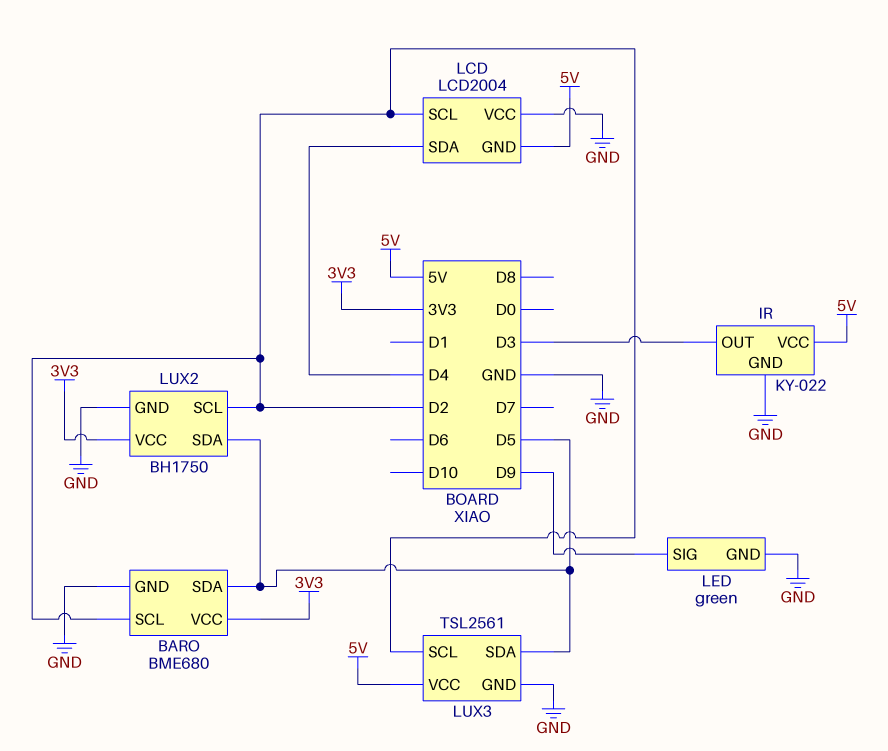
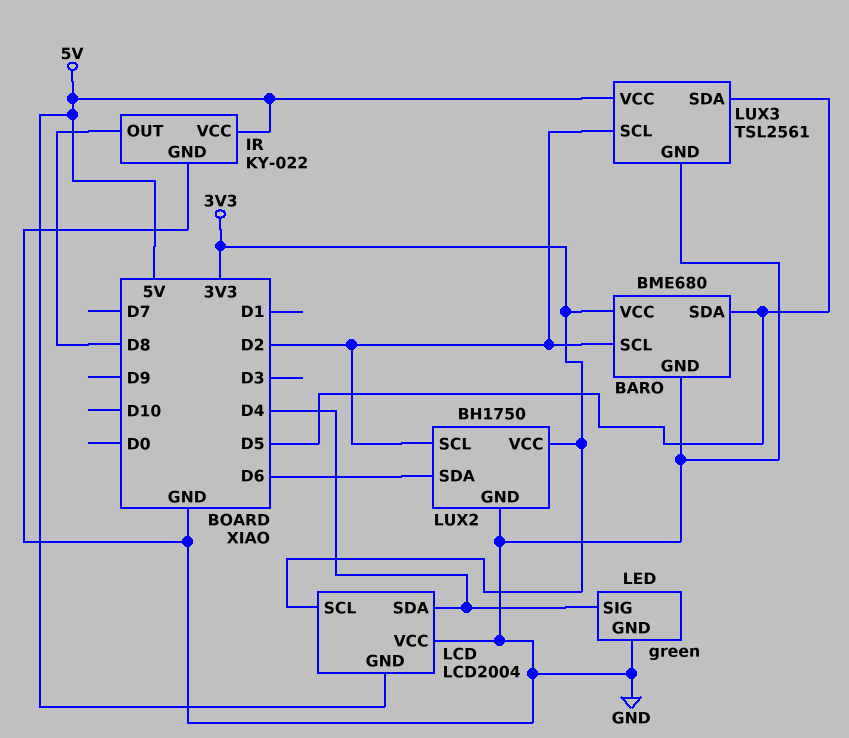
IR pin OUT: D3 -> D8
LCD pin SCL: D2 -> 3V3
LED pin SIG: D9 -> D4
LUX2 pin SDA: D5 -> D6

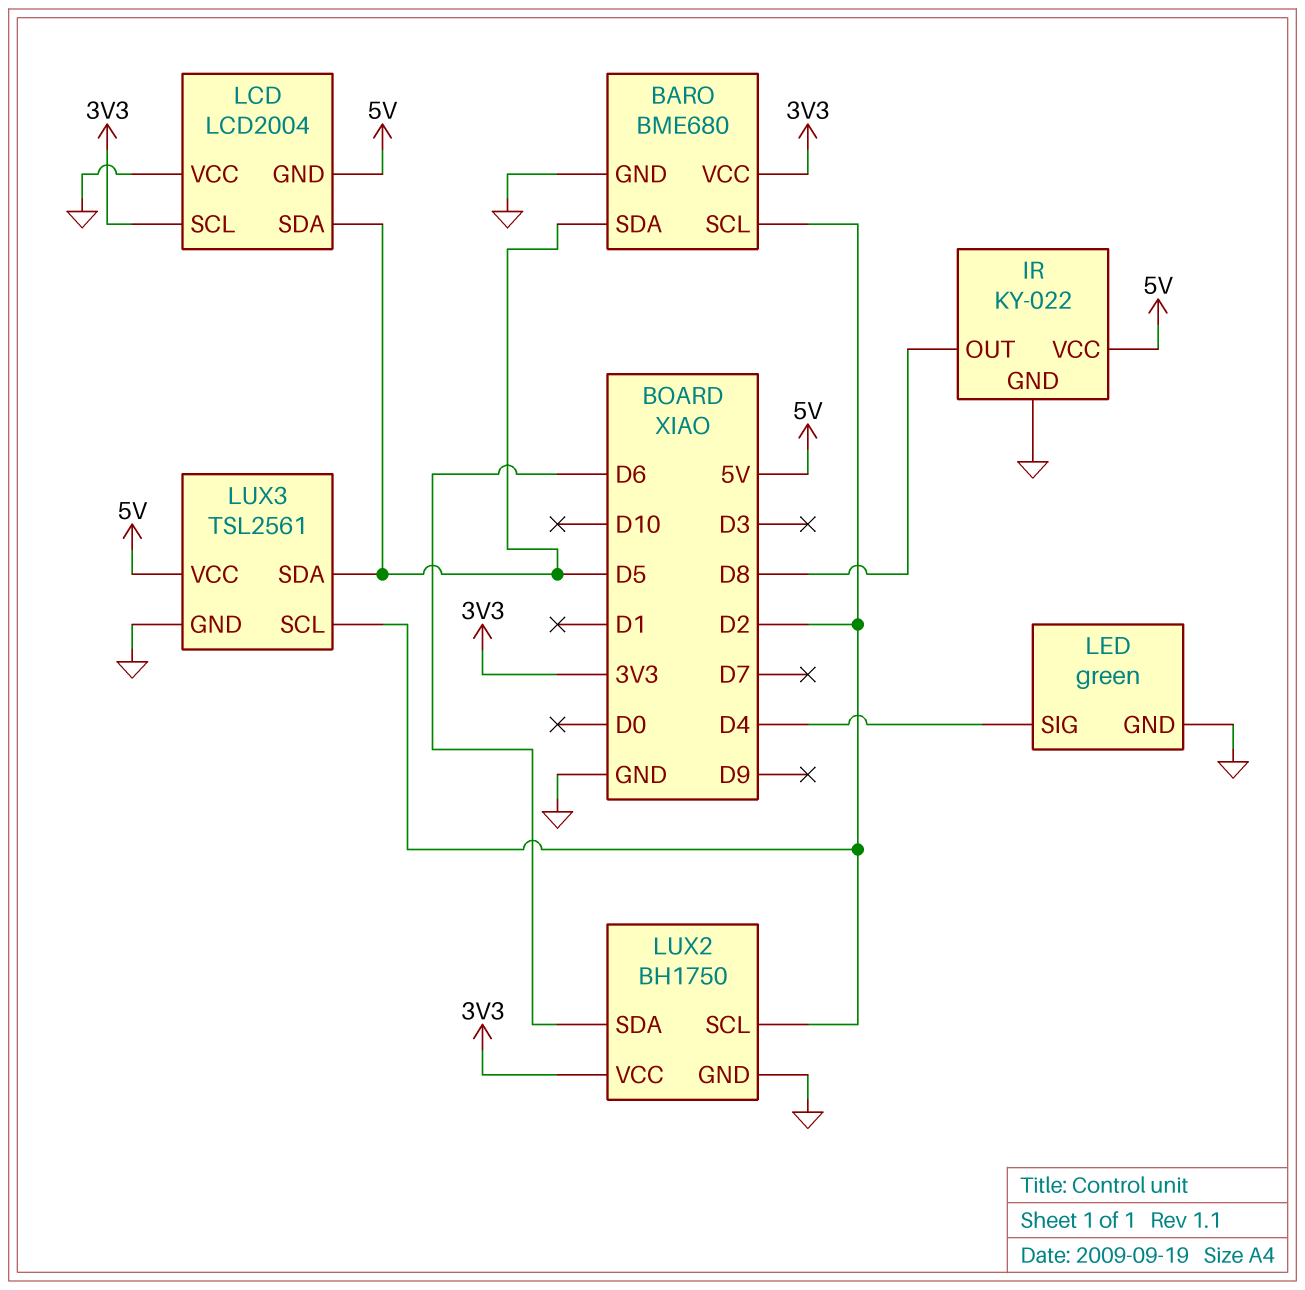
LCD pin SDA: D4 -> D5

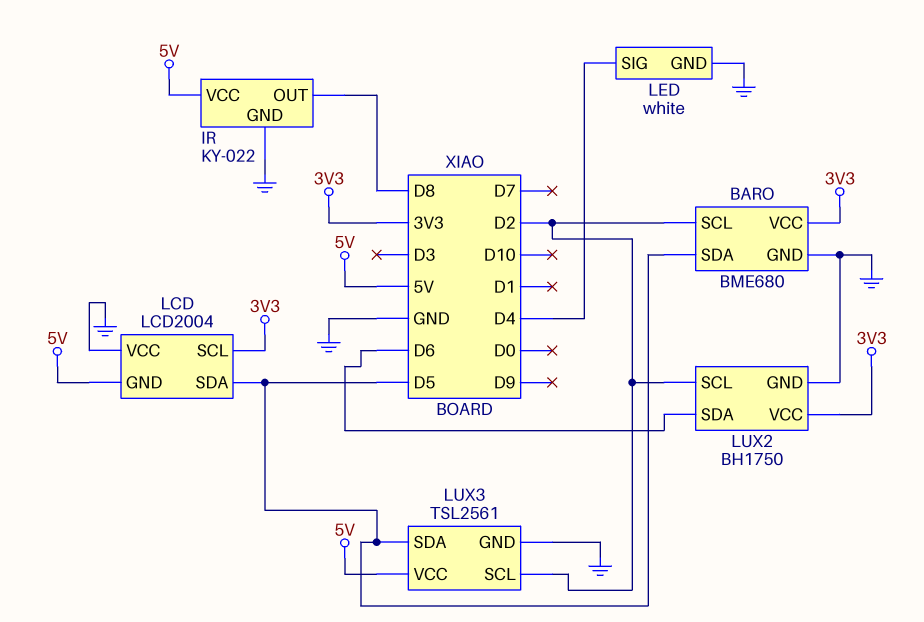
LED: green -> white

